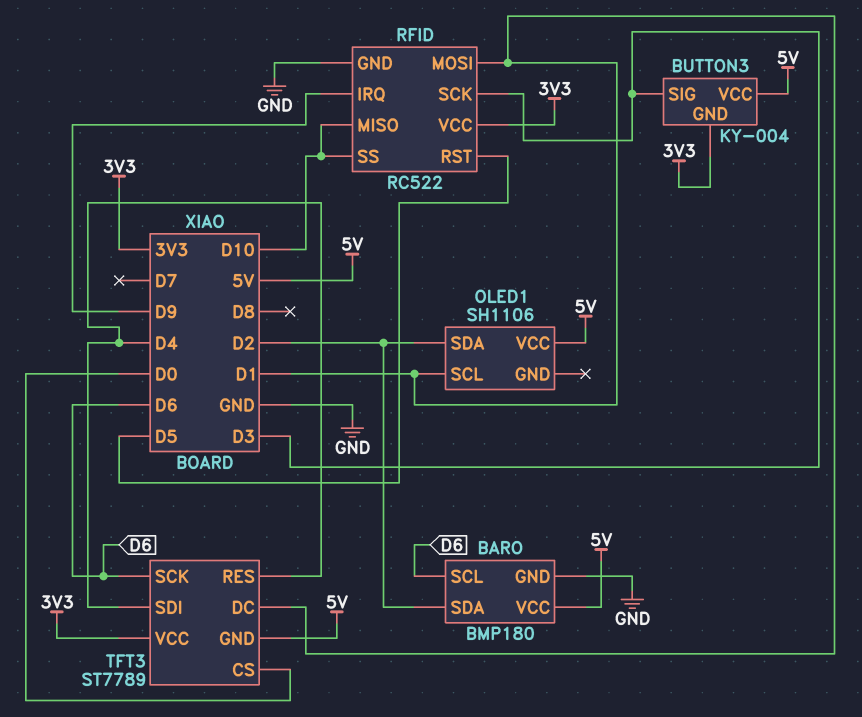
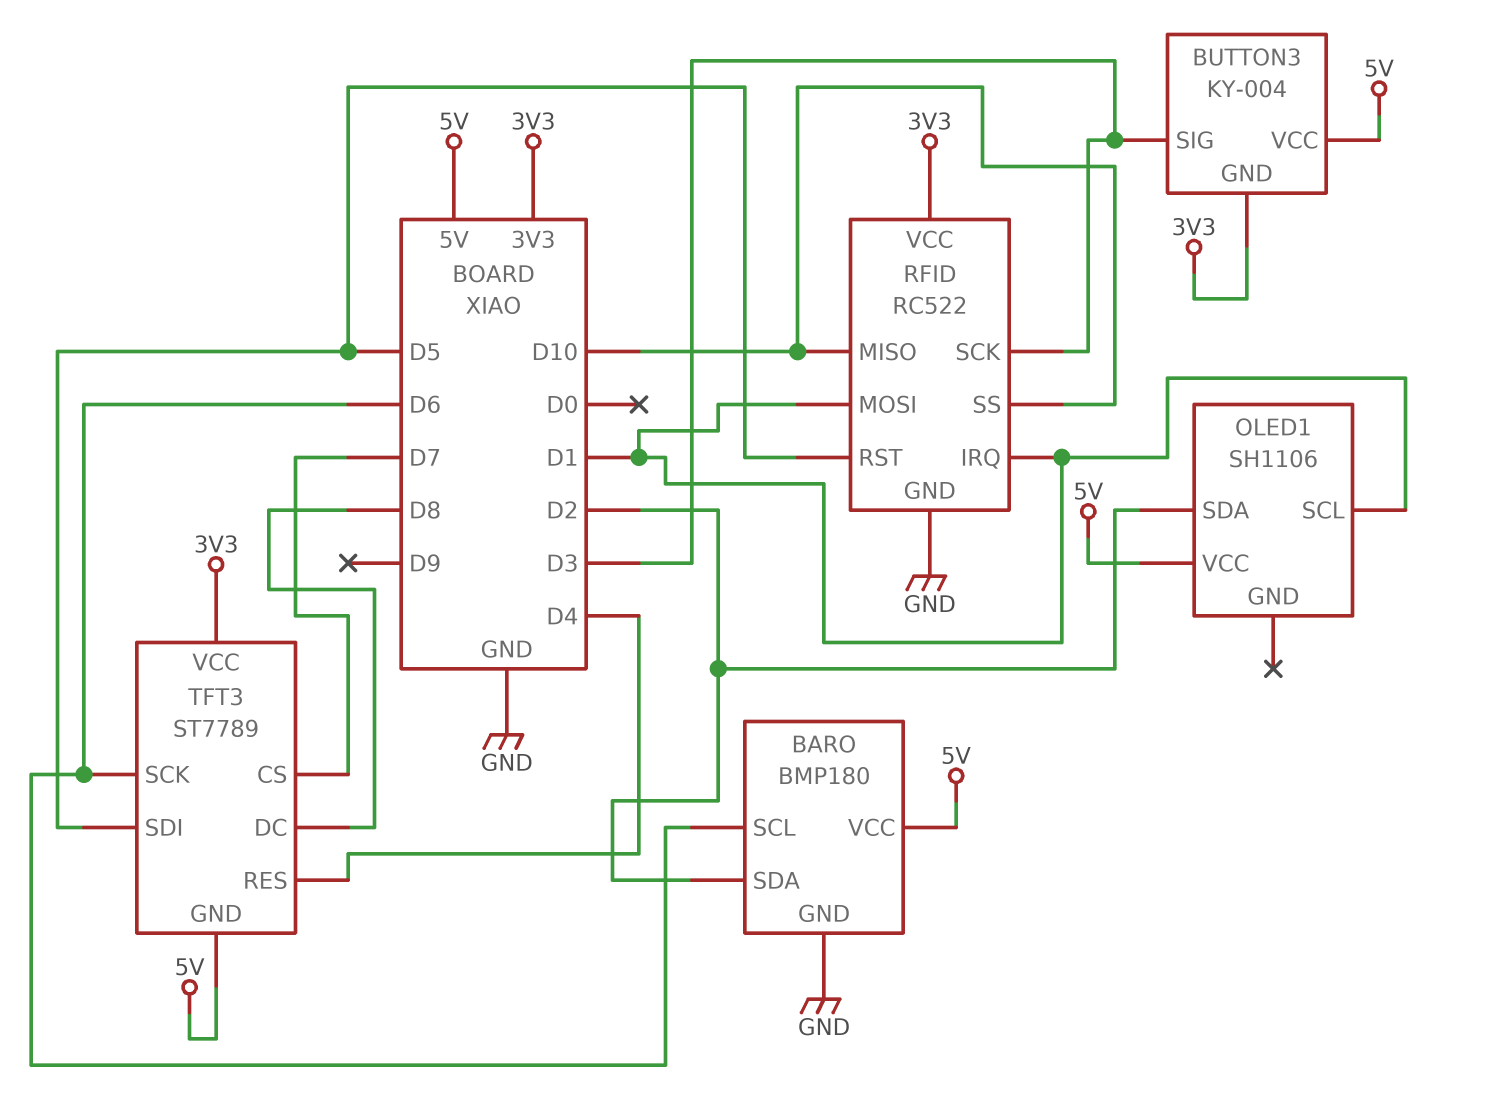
RFID pin IRQ: D9 -> D1
TFT3 pin CS: D0 -> D7
TFT3 pin DC: D1 -> D8
TFT3 pin SDI: D4 -> D5

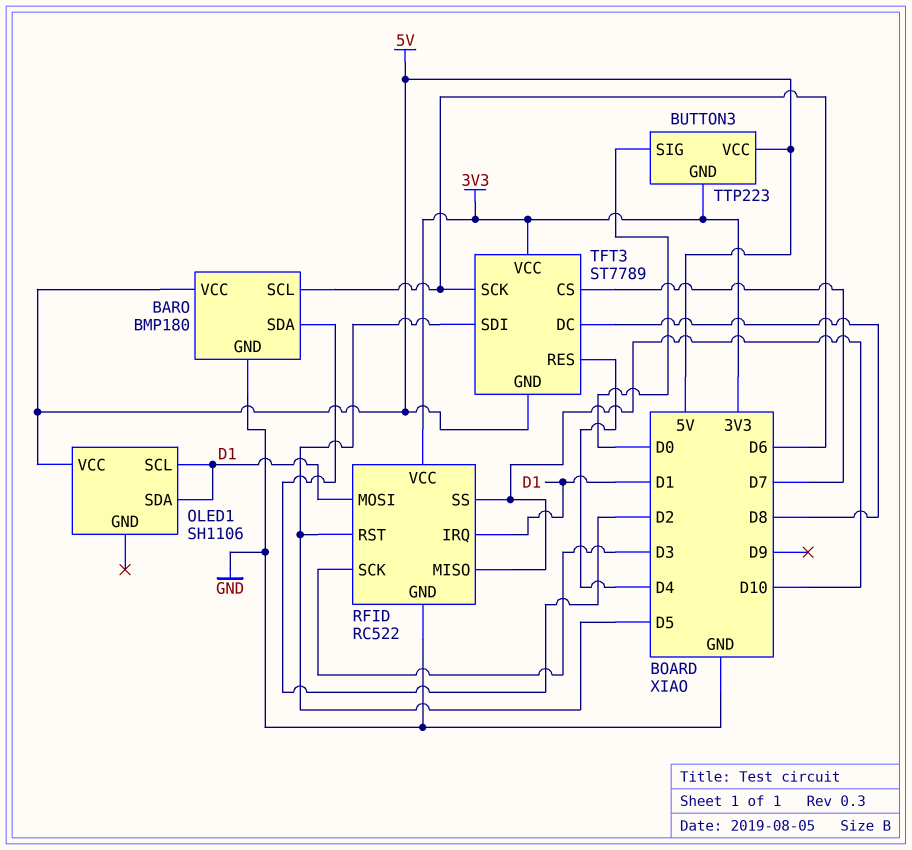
BUTTON3: KY-004 -> TTP223
BUTTON3 pin SIG: D3 -> D0
OLED1 pin SDA: D2 -> D1

